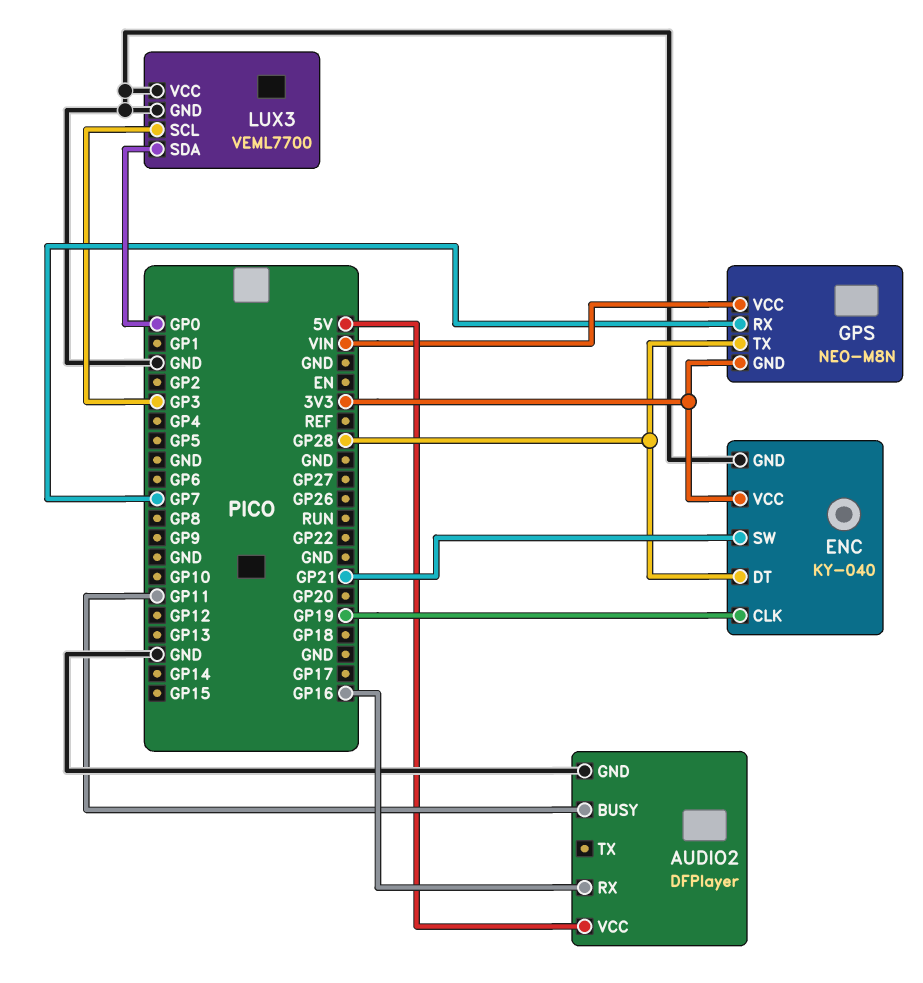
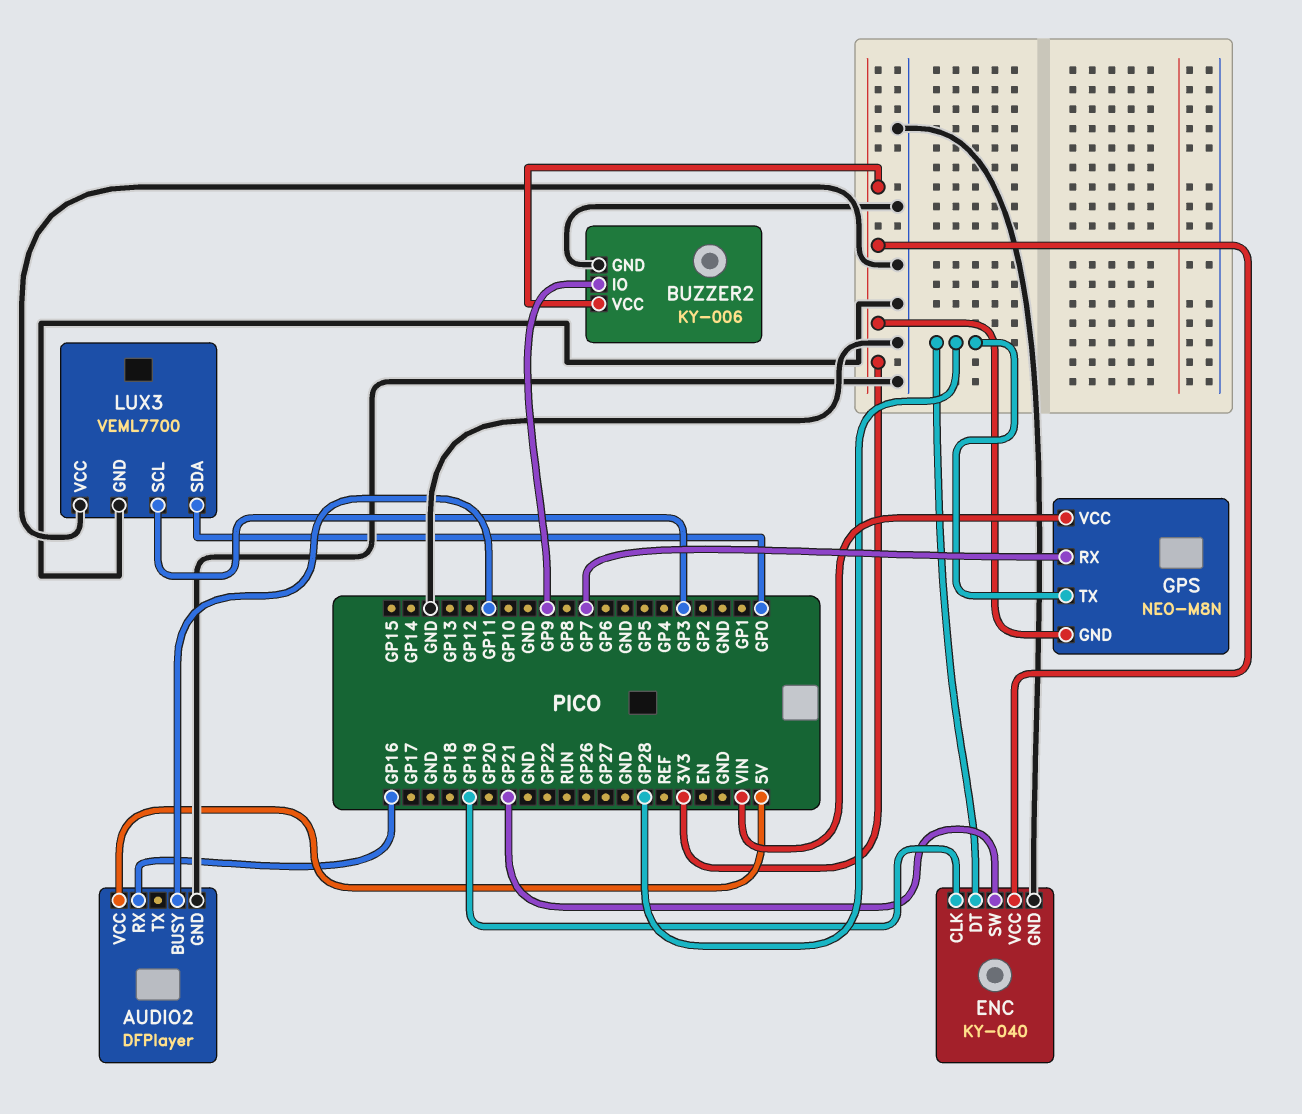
BUZZER2: none -> KY-006
BUZZER2 pin GND: none -> GND
BUZZER2 pin IO: none -> GP9
BUZZER2 pin VCC: none -> 3V3

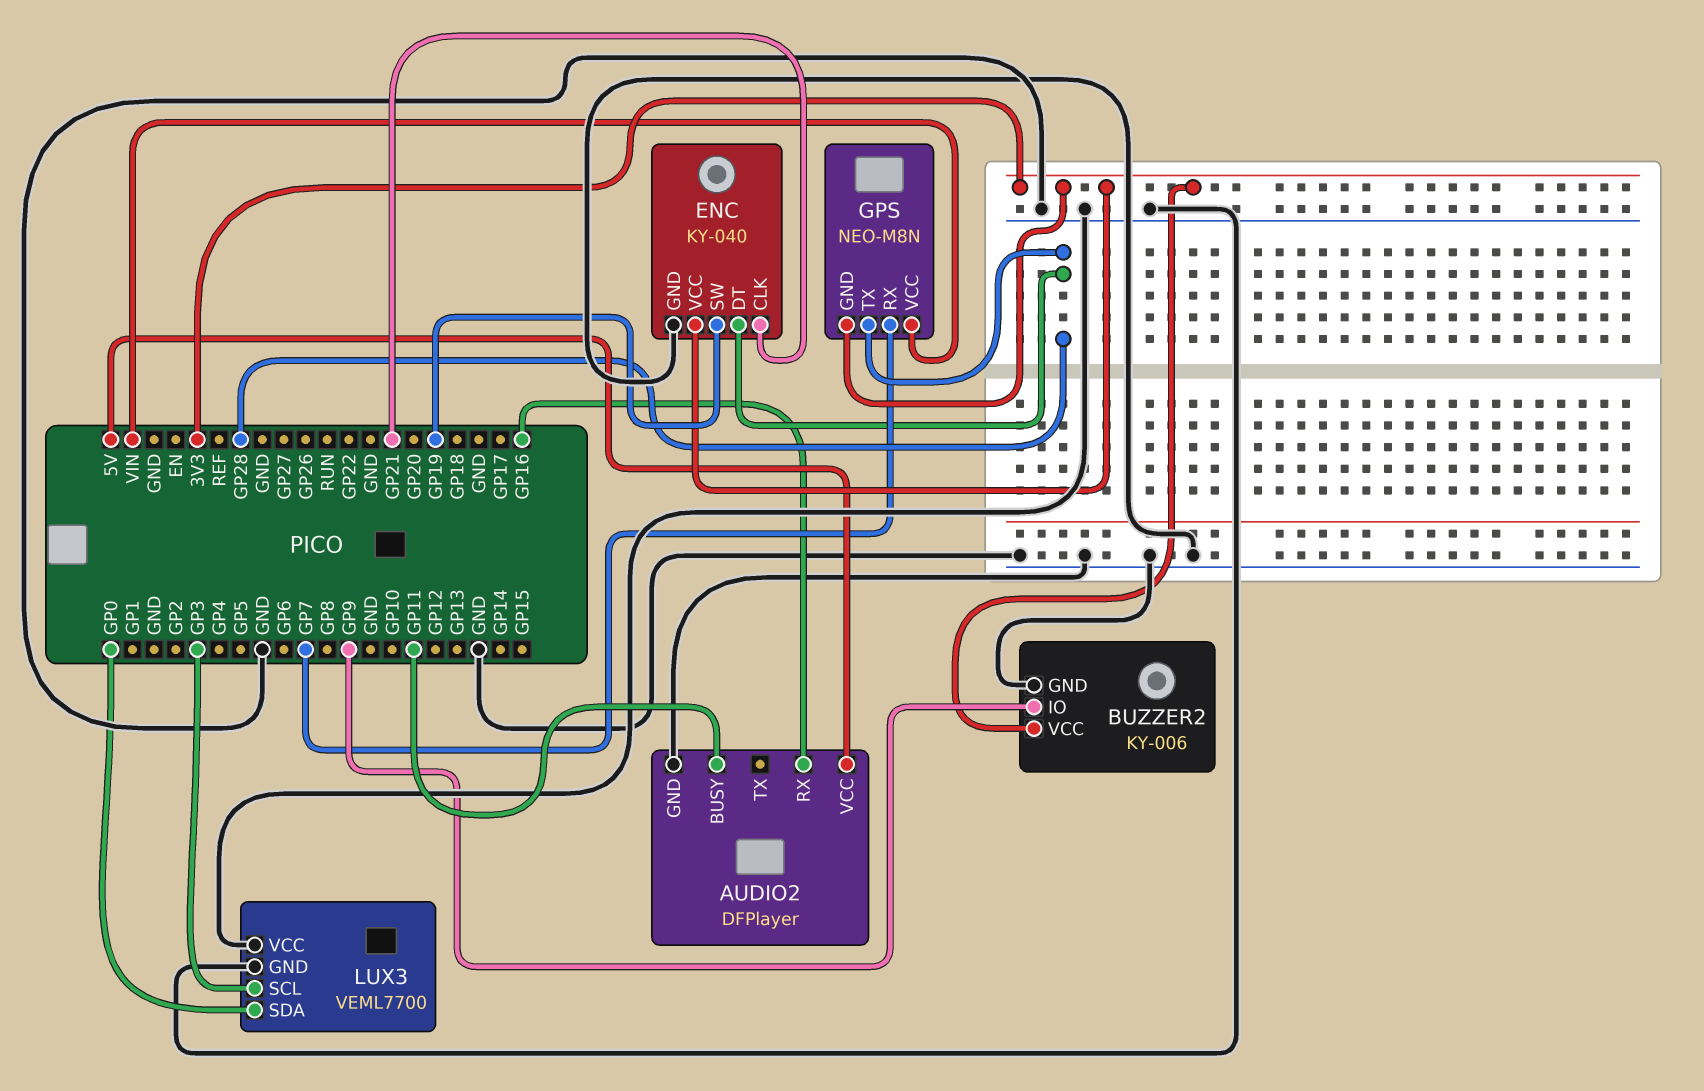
ENC pin CLK: GP19 -> GP21
ENC pin SW: GP21 -> GP19

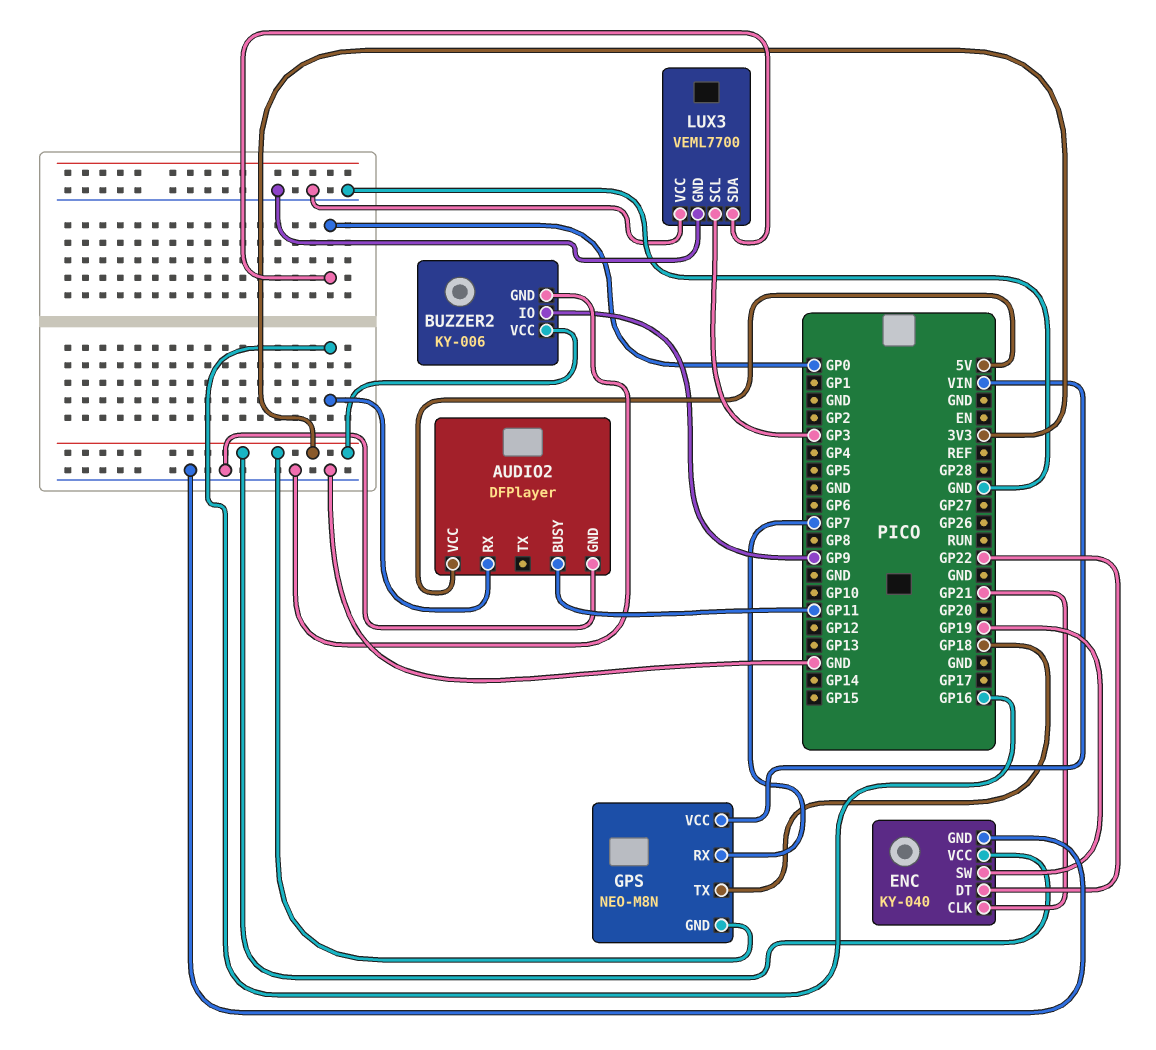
ENC pin DT: GP28 -> GP22
GPS pin TX: GP28 -> GP18

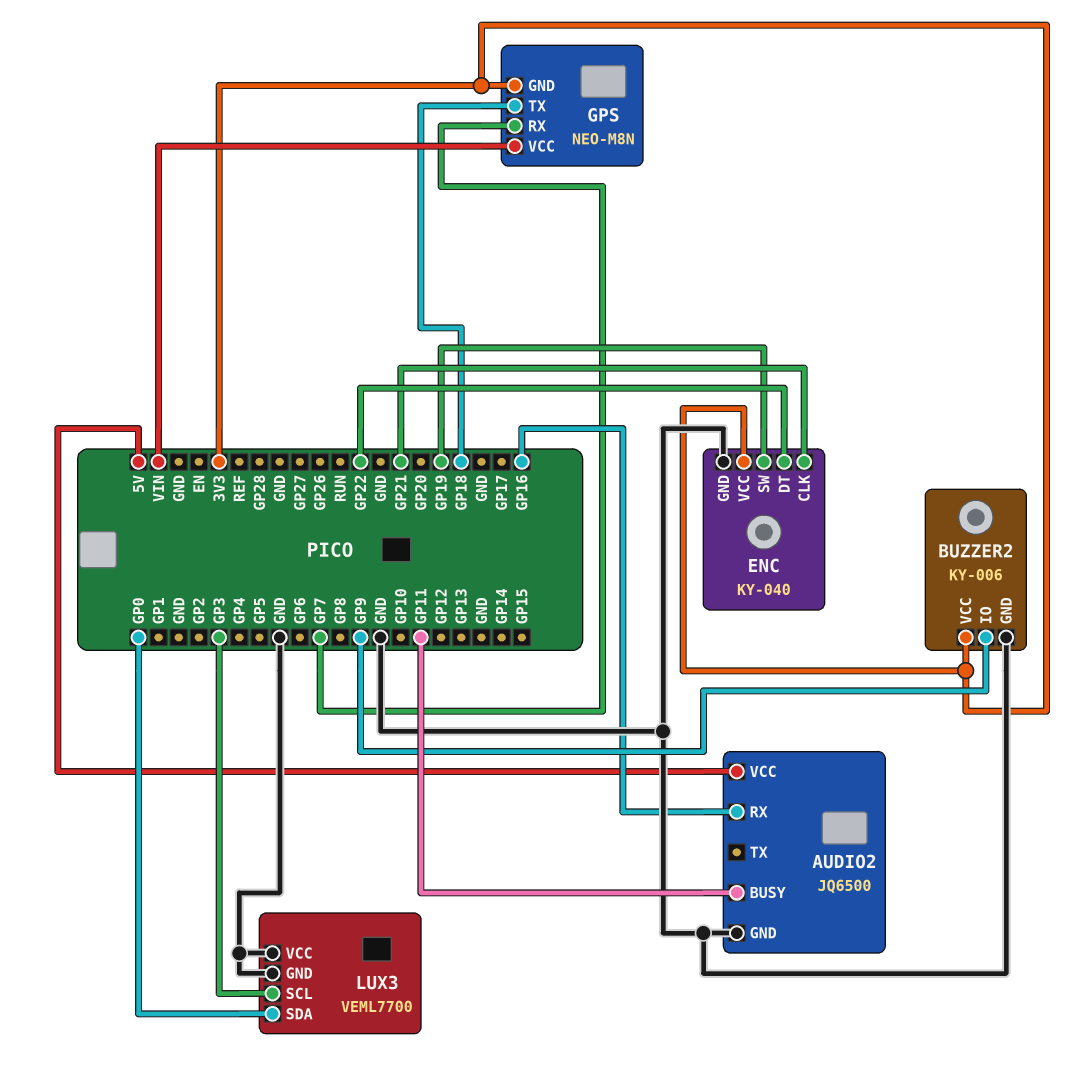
AUDIO2: DFPlayer -> JQ6500

